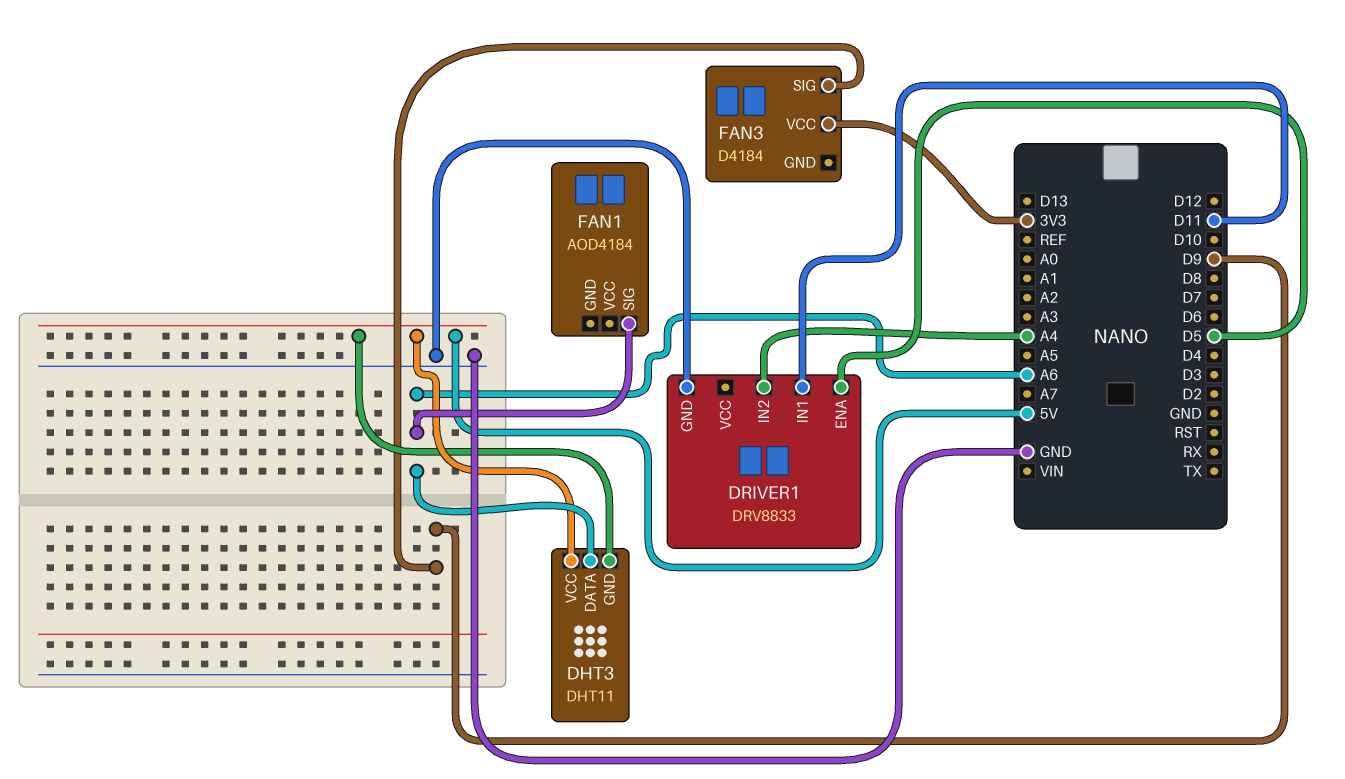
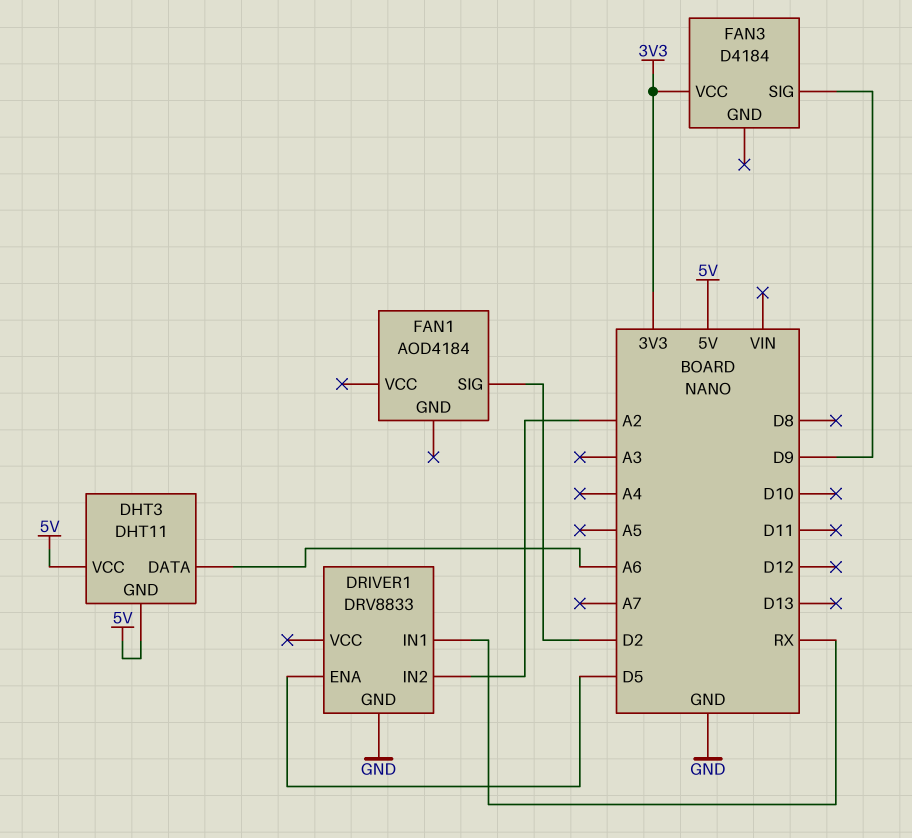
DRIVER1 pin IN1: D11 -> RX
DRIVER1 pin IN2: A4 -> A2
FAN1 pin SIG: A6 -> D2

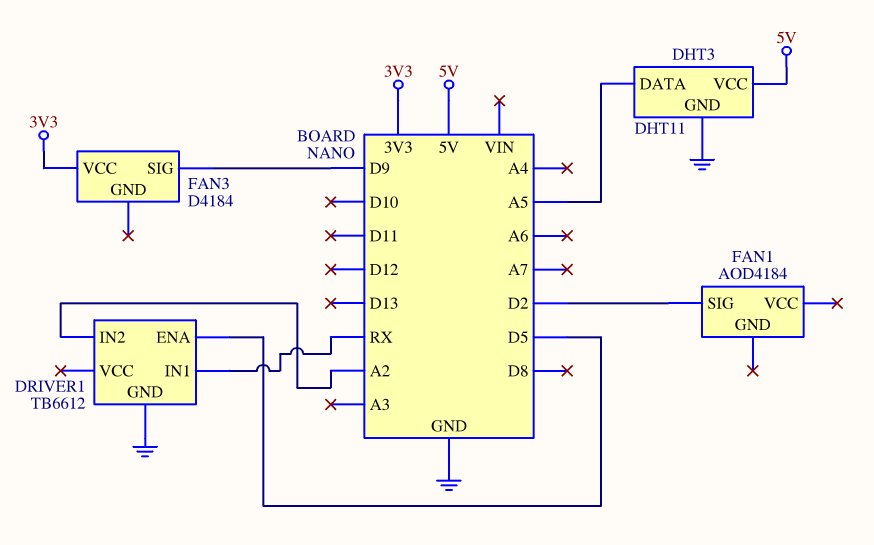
DHT3 pin DATA: A6 -> A5
DHT3 pin GND: 5V -> GND
DRIVER1: DRV8833 -> TB6612

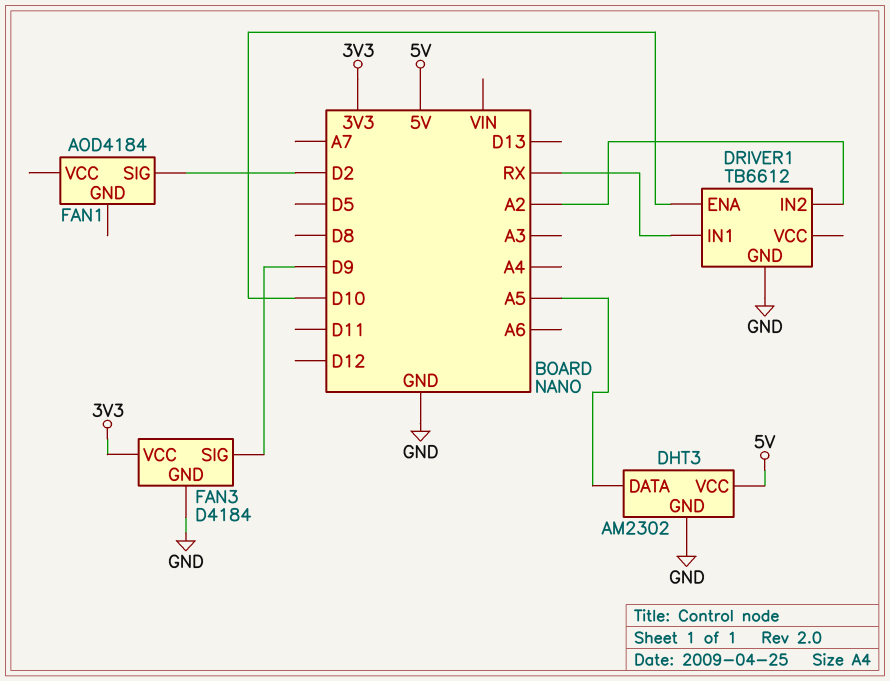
DHT3: DHT11 -> AM2302
DRIVER1 pin ENA: D5 -> D10
FAN3 pin GND: none -> GND

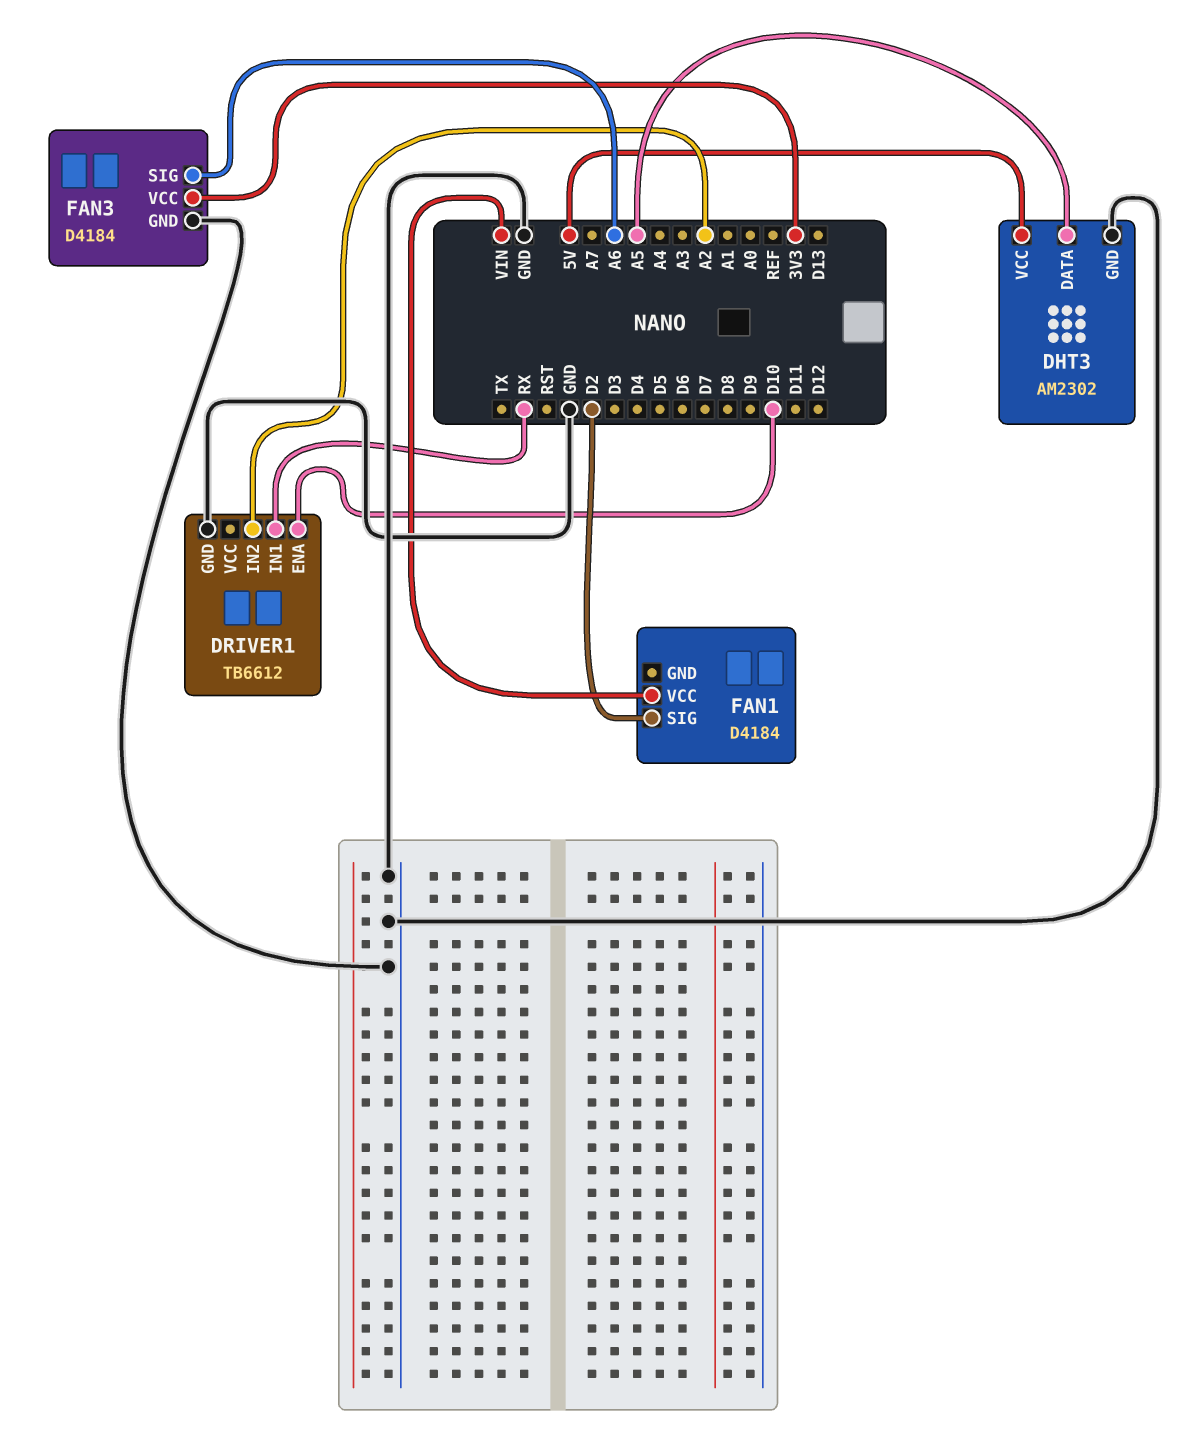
FAN1: AOD4184 -> D4184
FAN1 pin VCC: none -> VIN
FAN3 pin SIG: D9 -> A6

